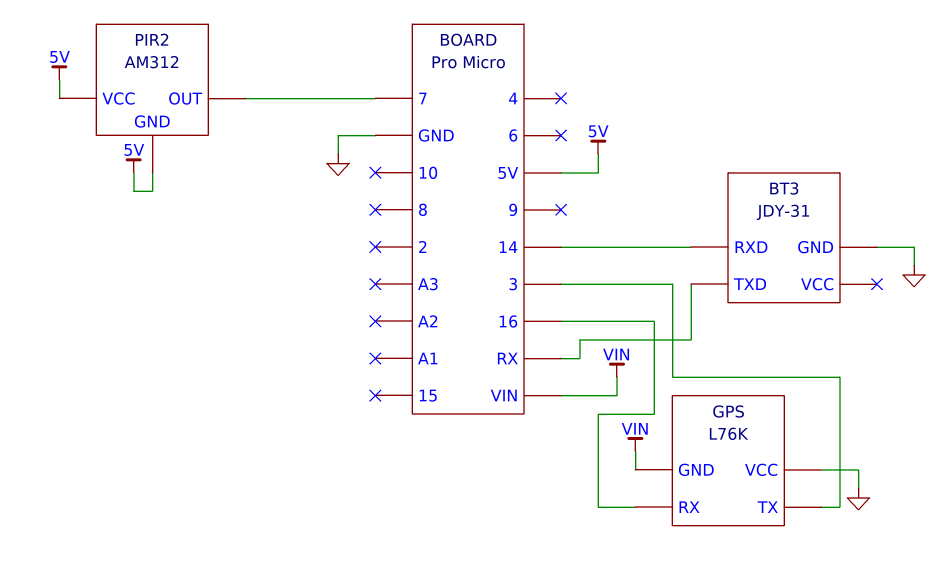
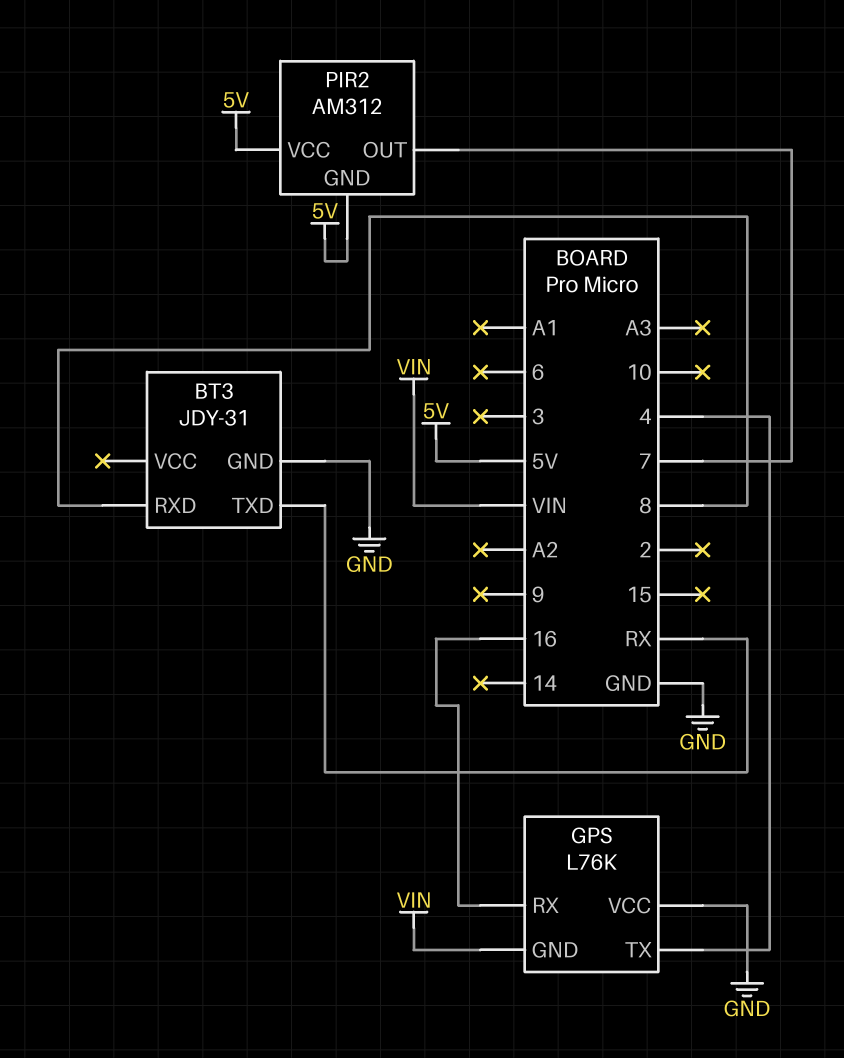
BT3 pin RXD: 14 -> 8
GPS pin TX: 3 -> 4

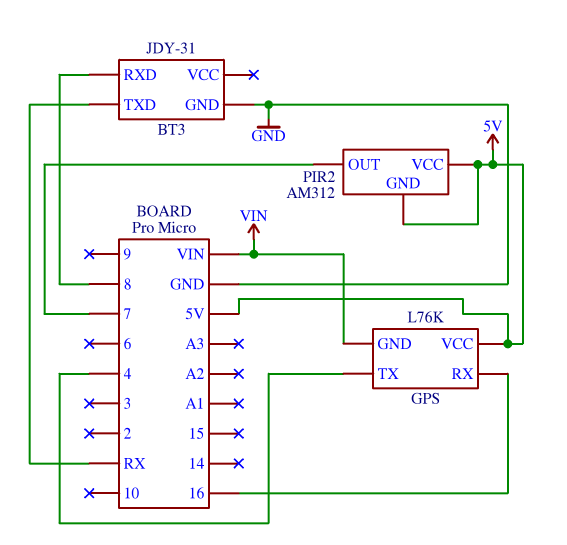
GPS pin VCC: GND -> 5V

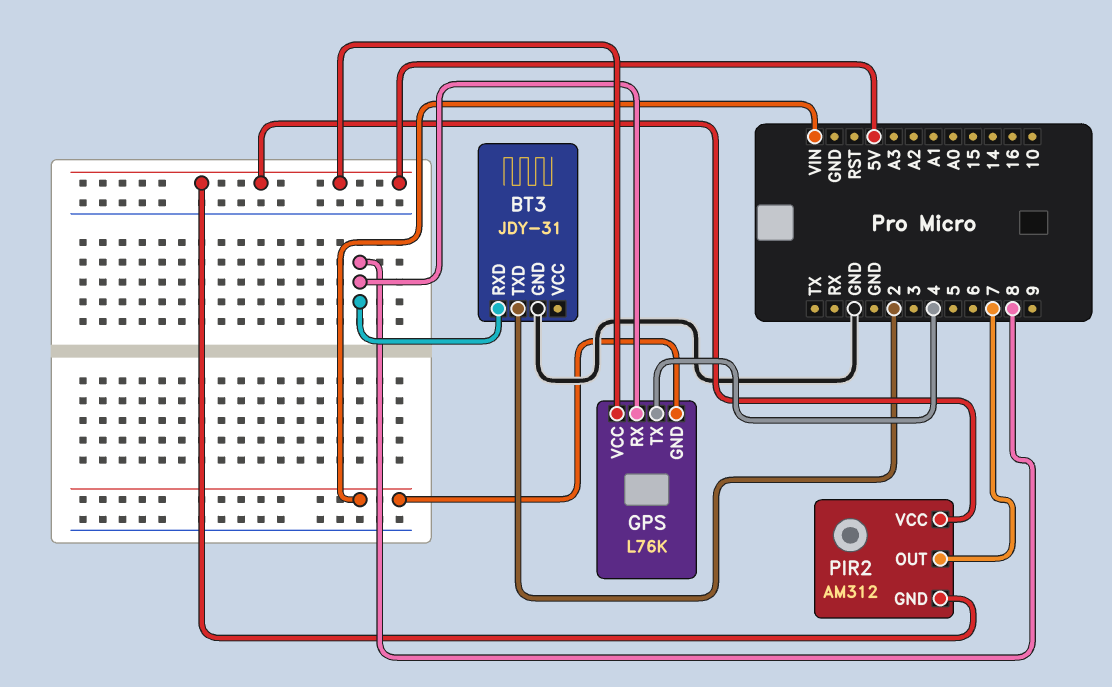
BT3 pin TXD: RX -> 2
GPS pin RX: 16 -> 8

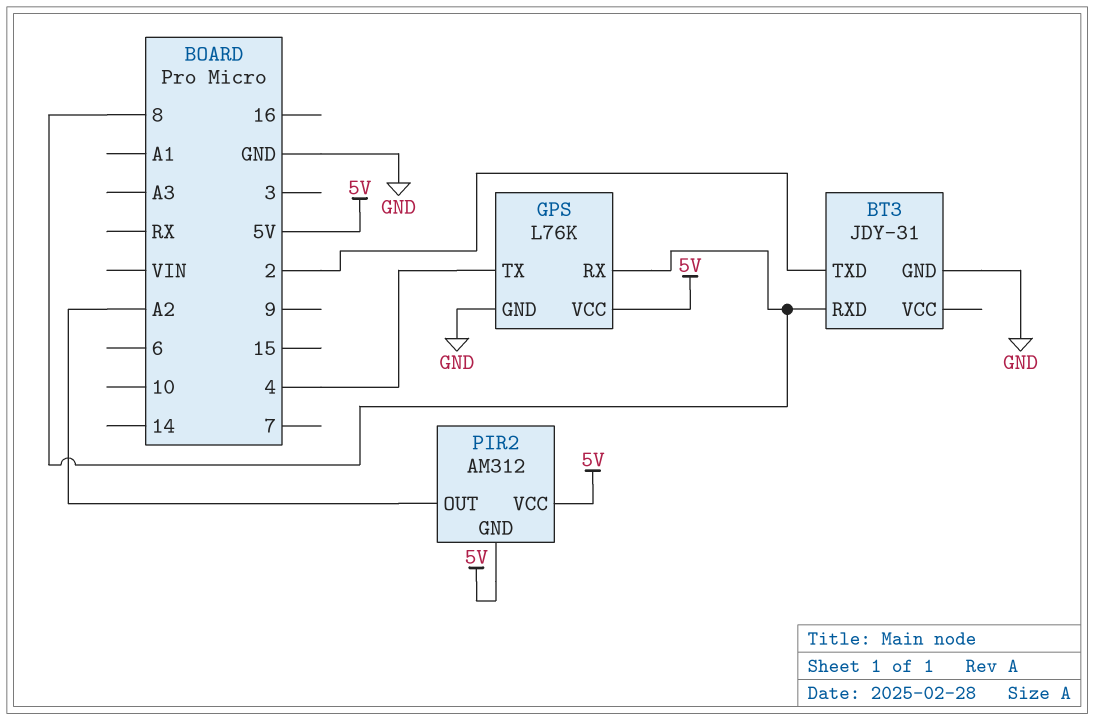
GPS pin GND: VIN -> GND
PIR2 pin OUT: 7 -> A2

